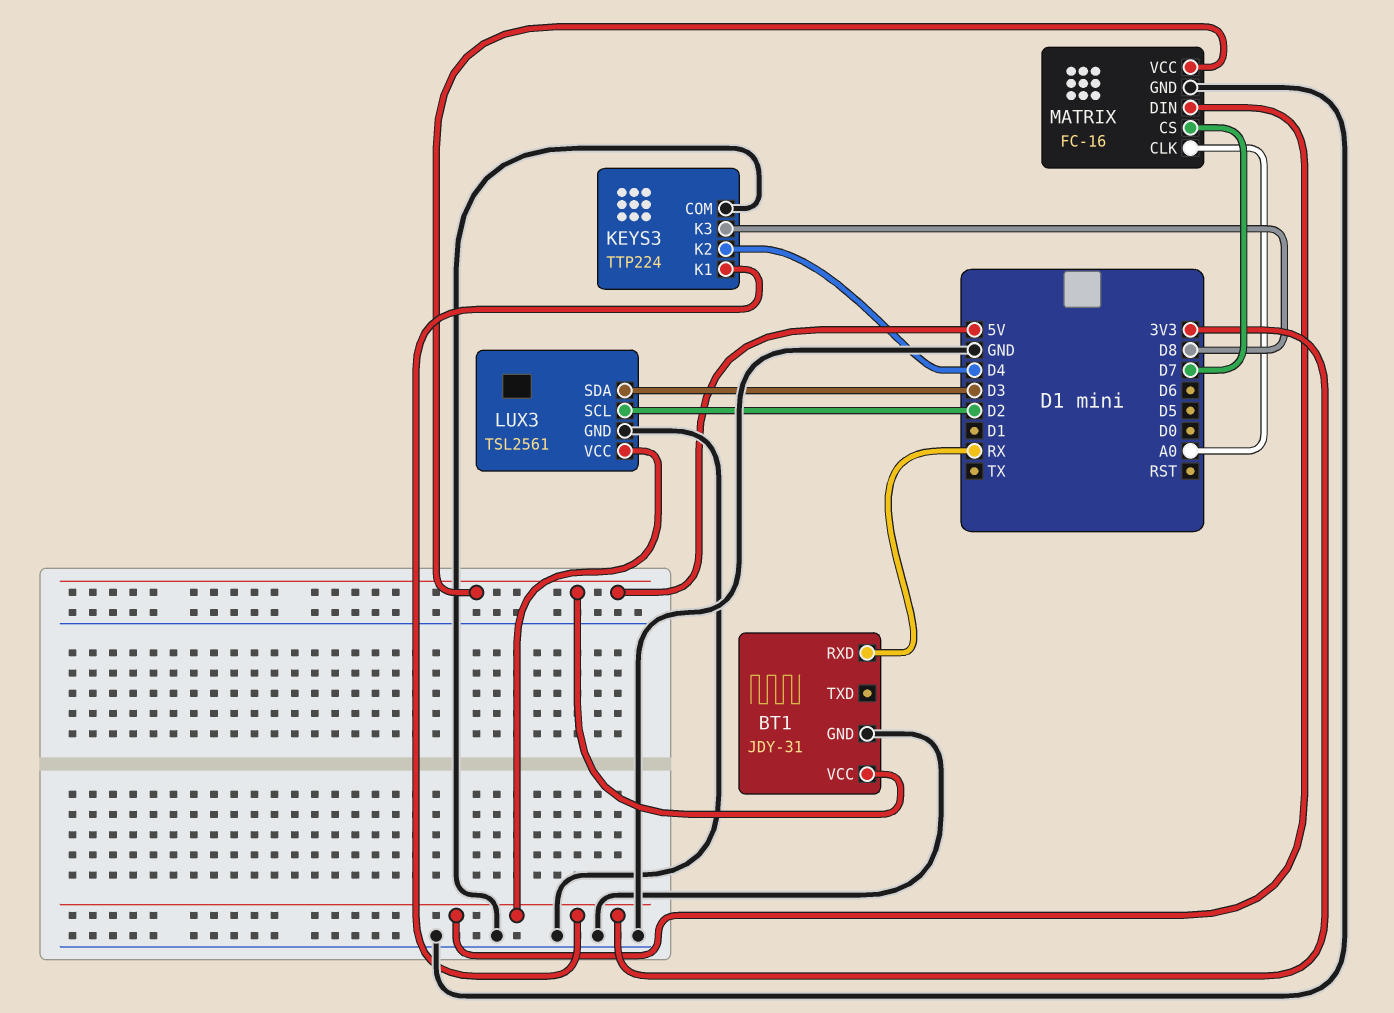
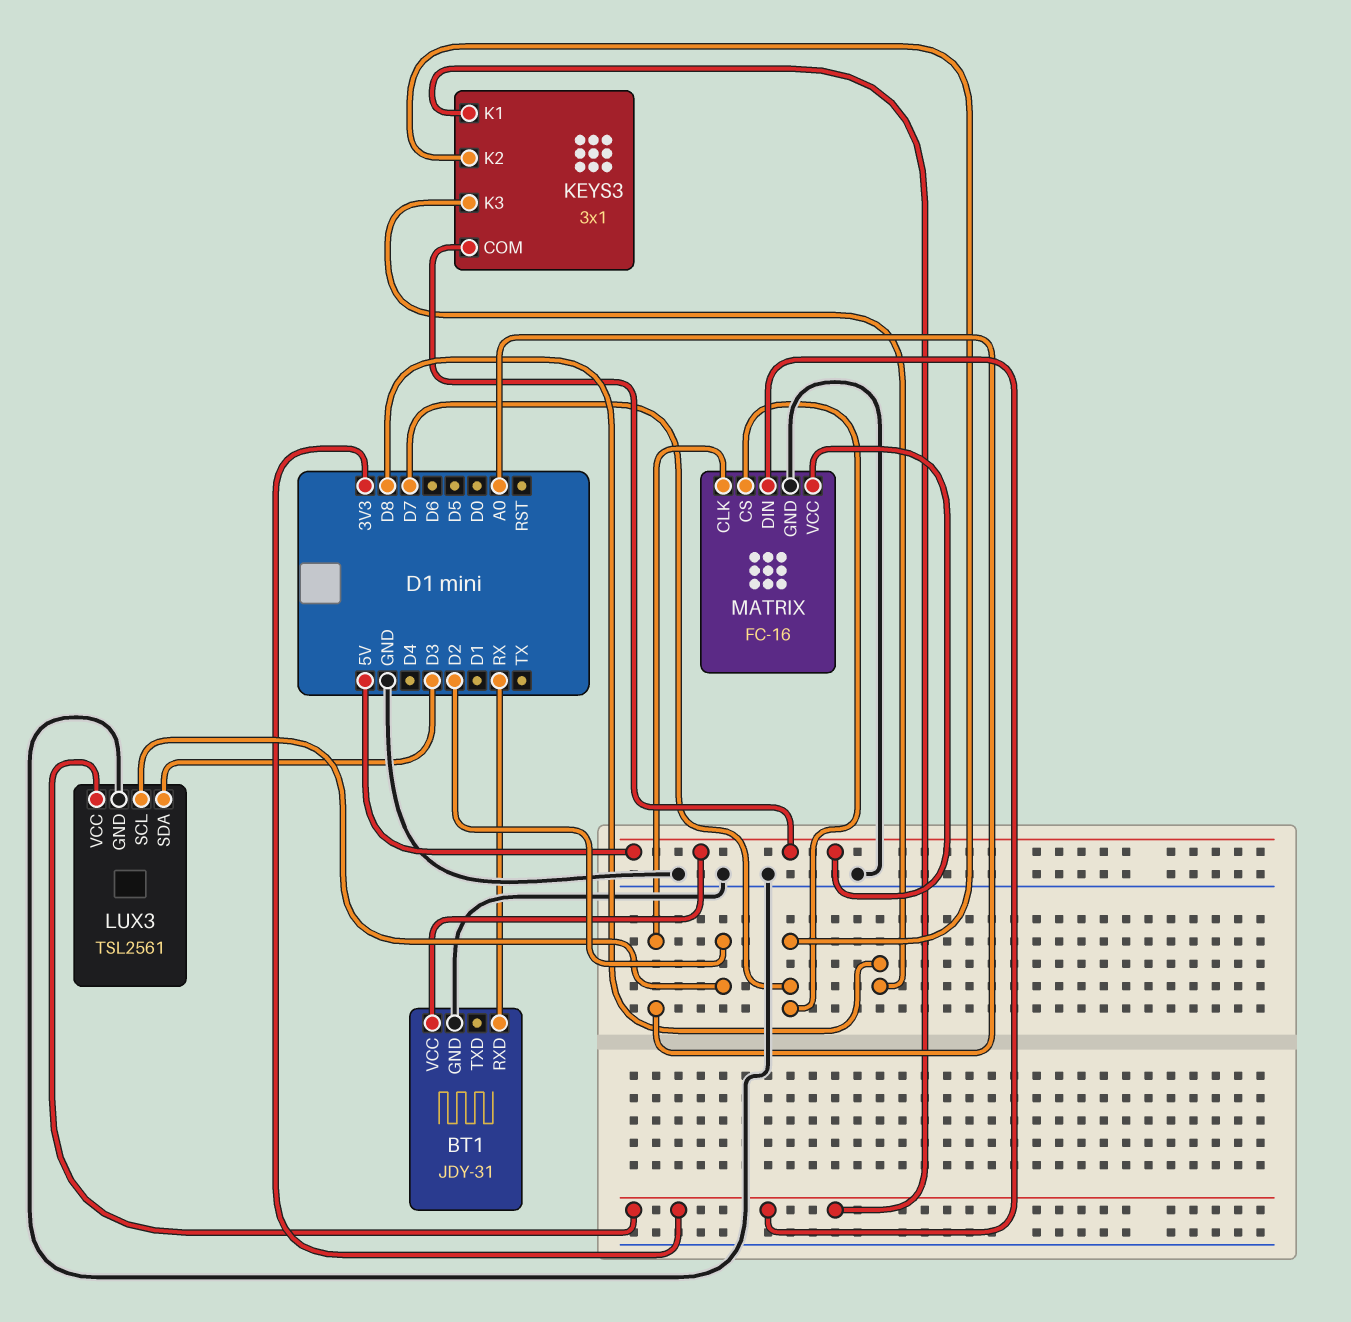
KEYS3: TTP224 -> 3x1
KEYS3 pin COM: GND -> 5V
KEYS3 pin K2: D4 -> D7

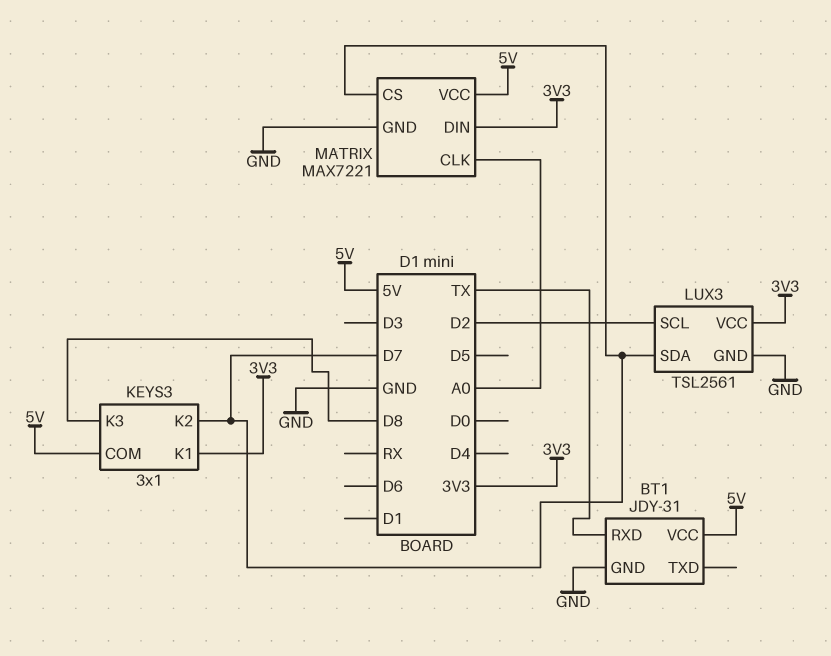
BT1 pin RXD: RX -> TX
LUX3 pin SDA: D3 -> D7
MATRIX: FC-16 -> MAX7221

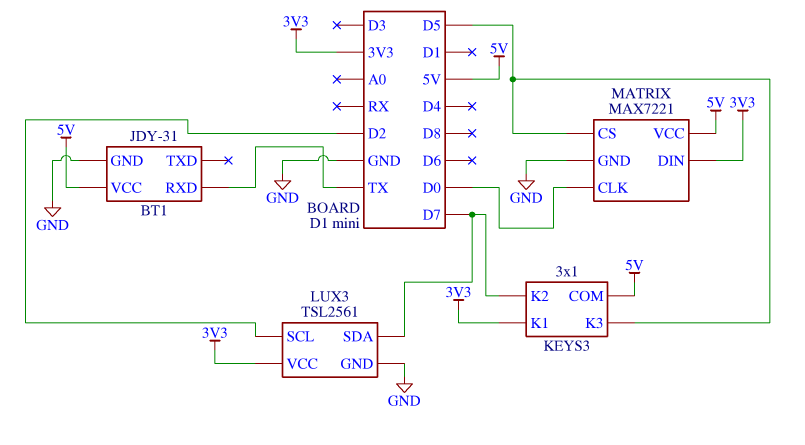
KEYS3 pin K3: D8 -> D5
MATRIX pin CLK: A0 -> D0
MATRIX pin CS: D7 -> D5

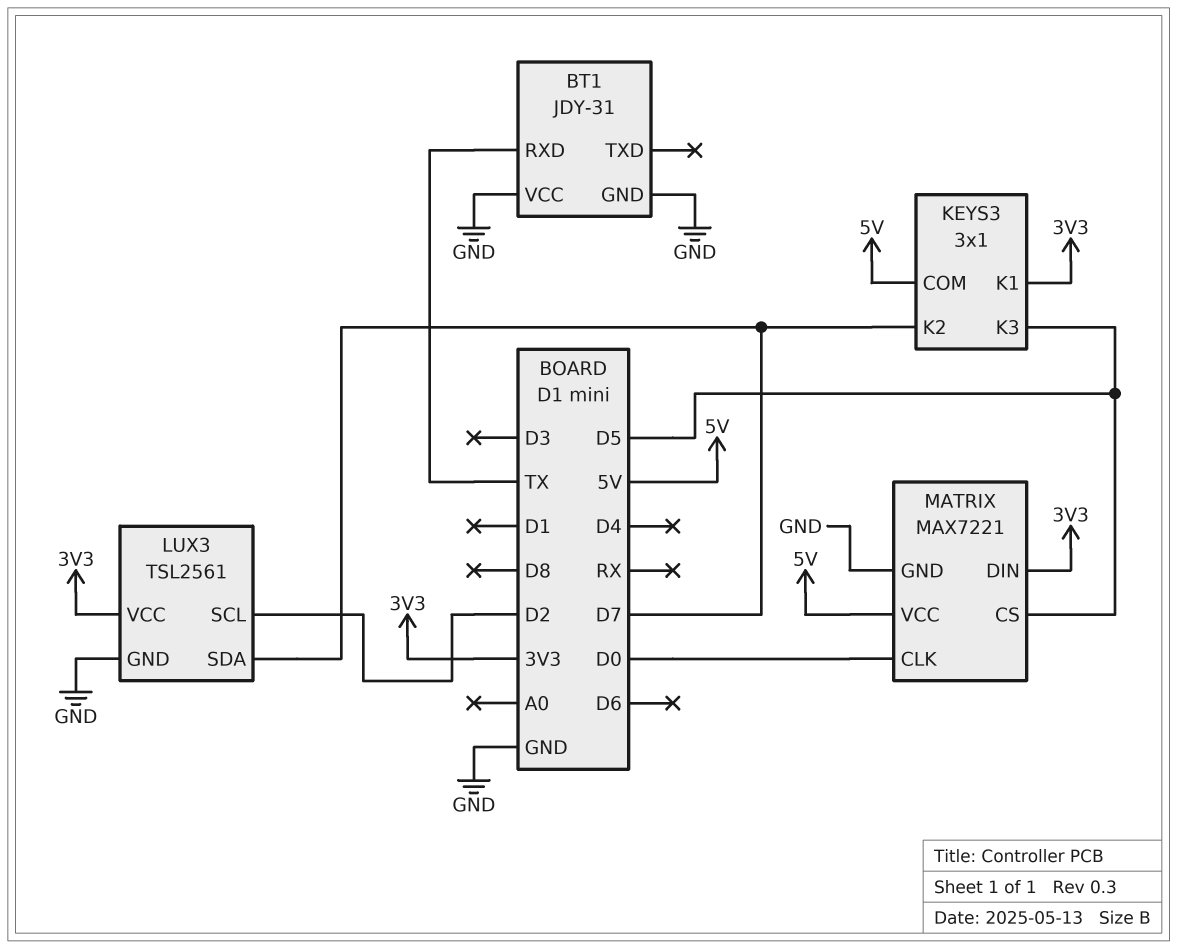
BT1 pin VCC: 5V -> GND

